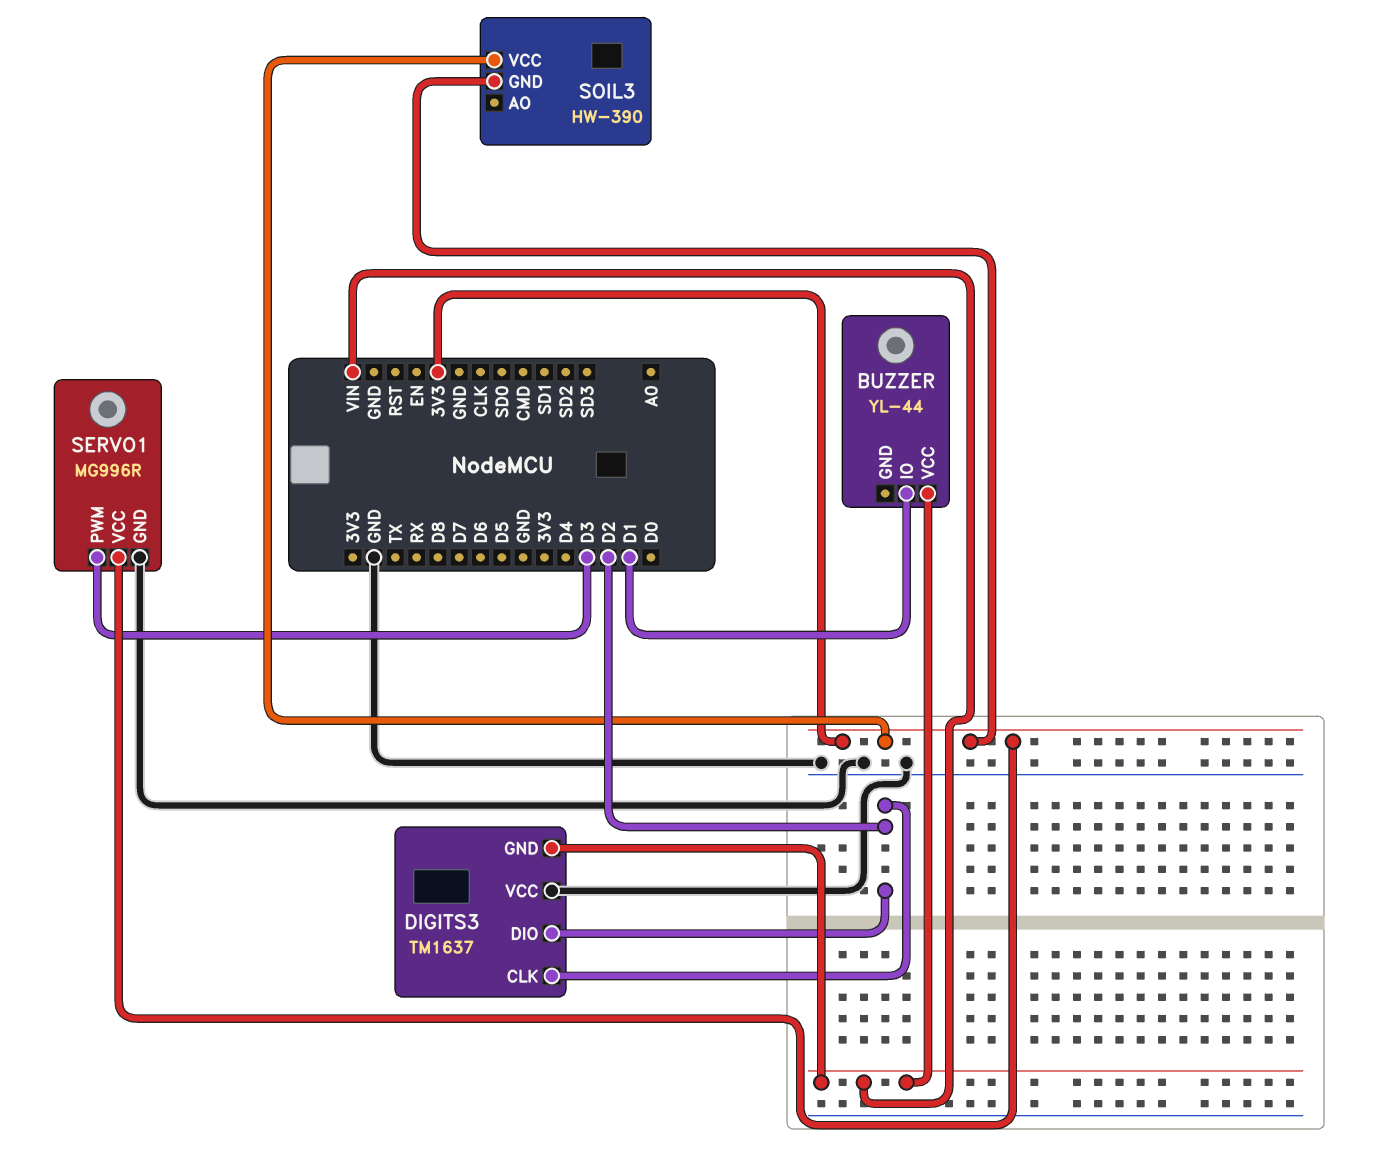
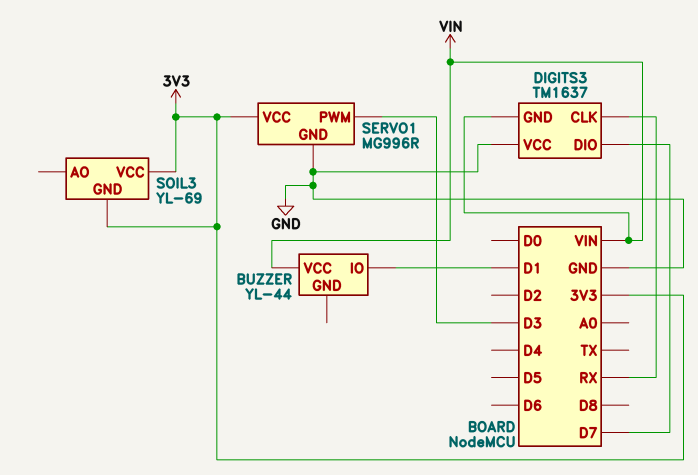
DIGITS3 pin CLK: D2 -> RX
DIGITS3 pin DIO: D2 -> D7
SOIL3: HW-390 -> YL-69

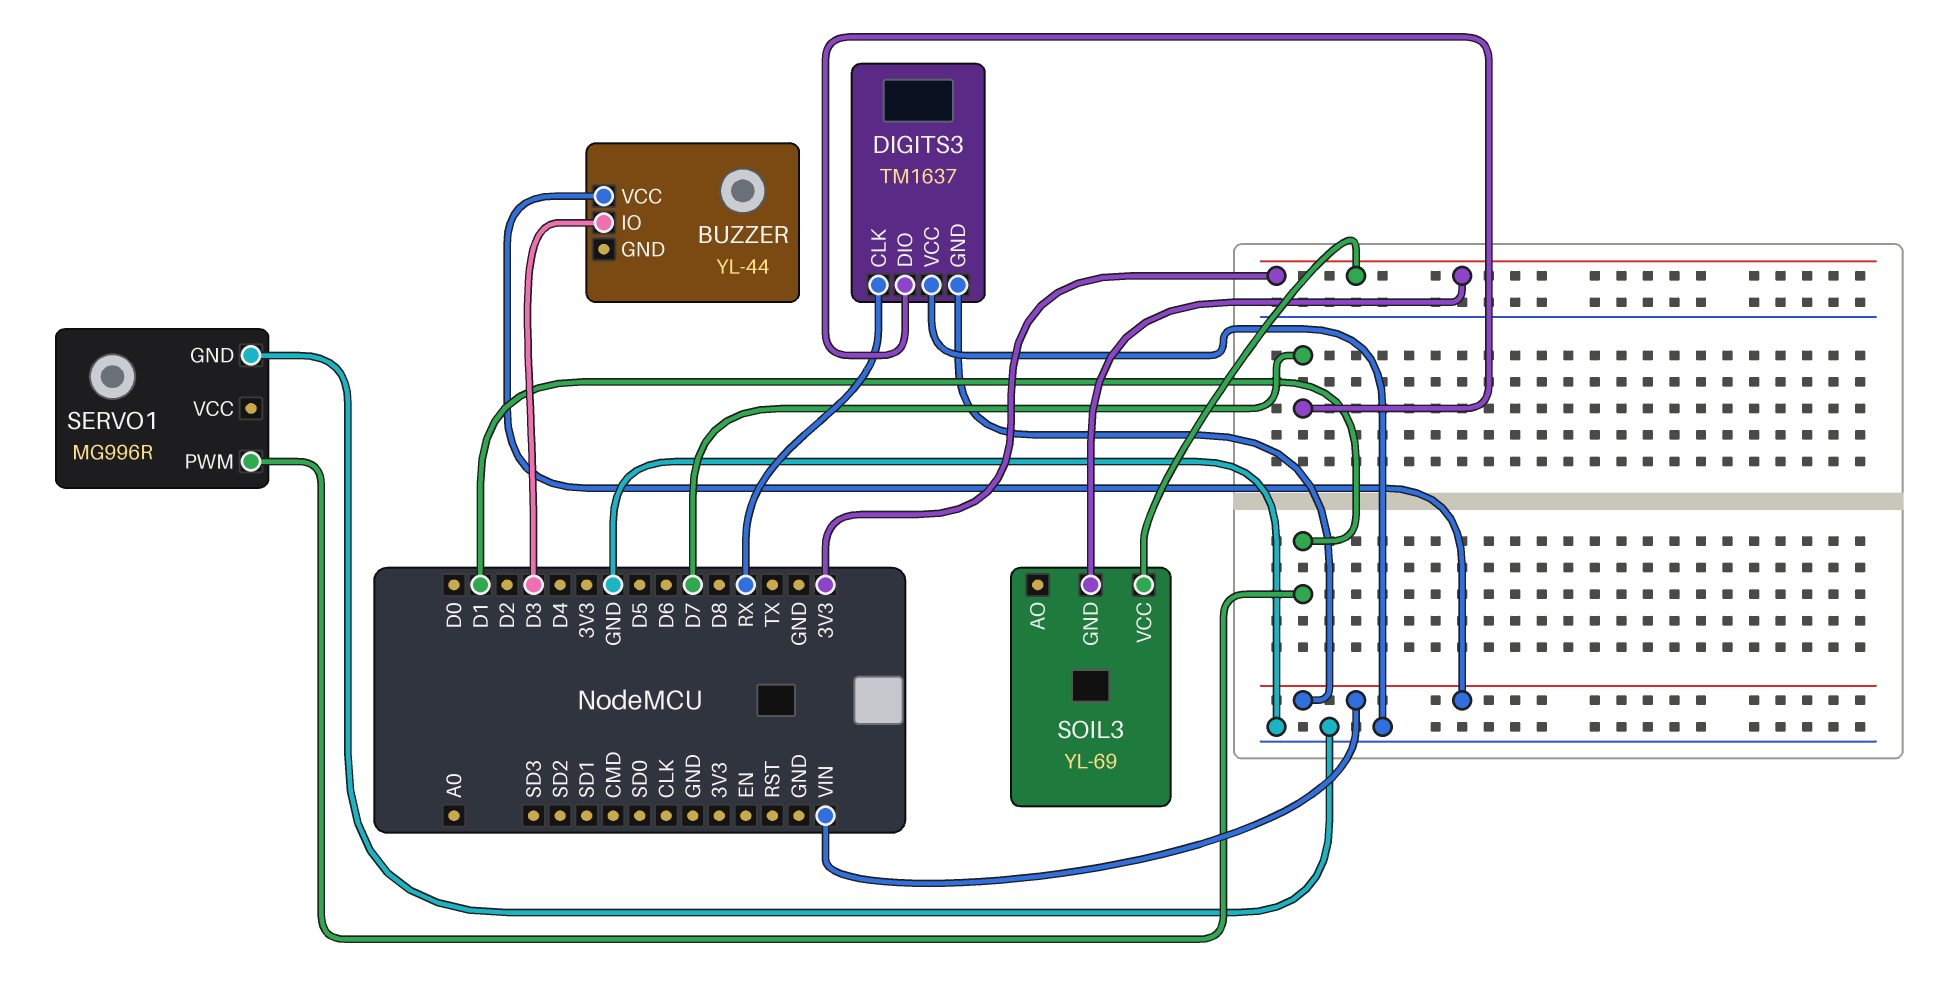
BUZZER pin IO: D1 -> D3
SERVO1 pin PWM: D3 -> D1
SERVO1 pin VCC: 3V3 -> none

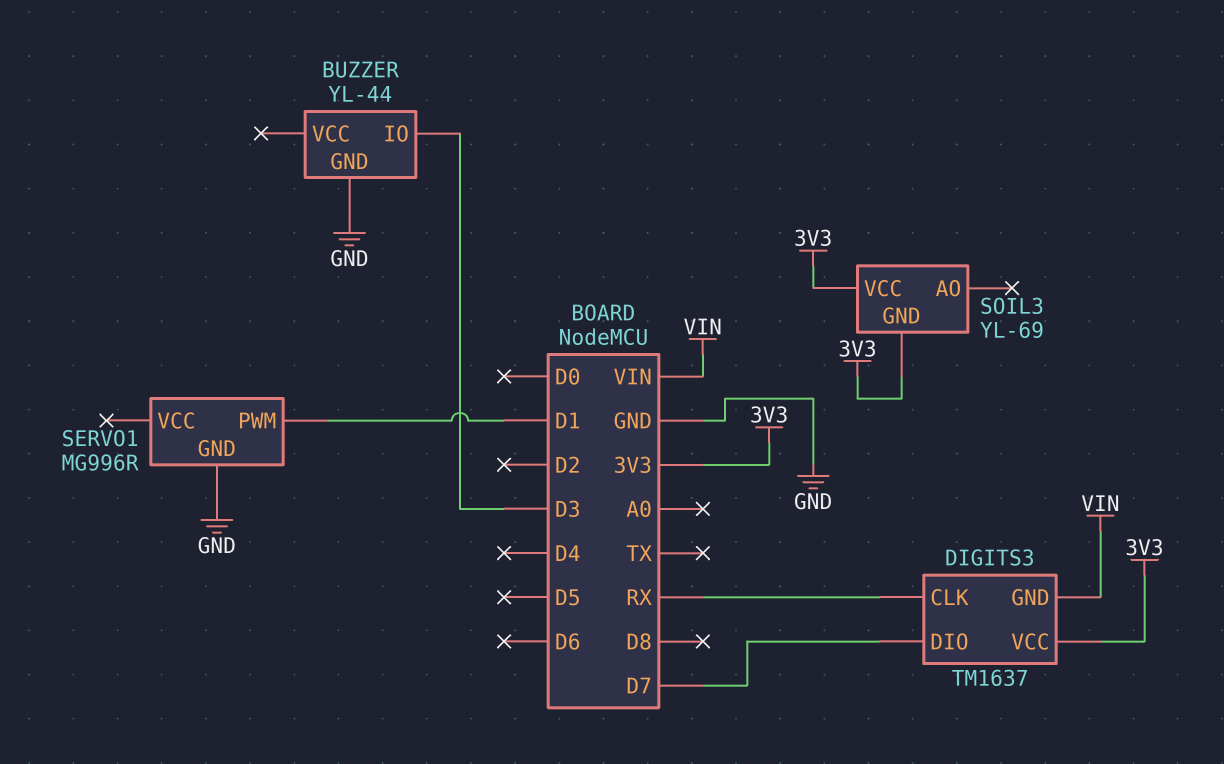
BUZZER pin GND: none -> GND
BUZZER pin VCC: VIN -> none
DIGITS3 pin VCC: GND -> 3V3

